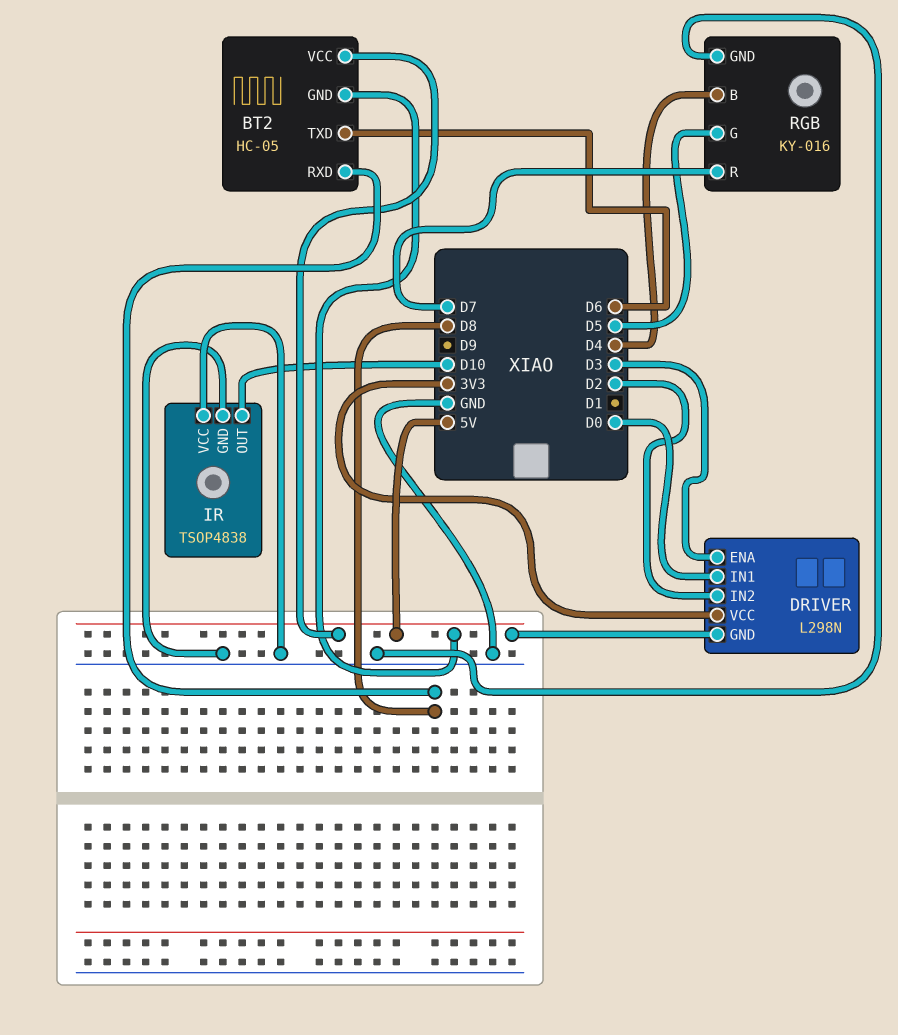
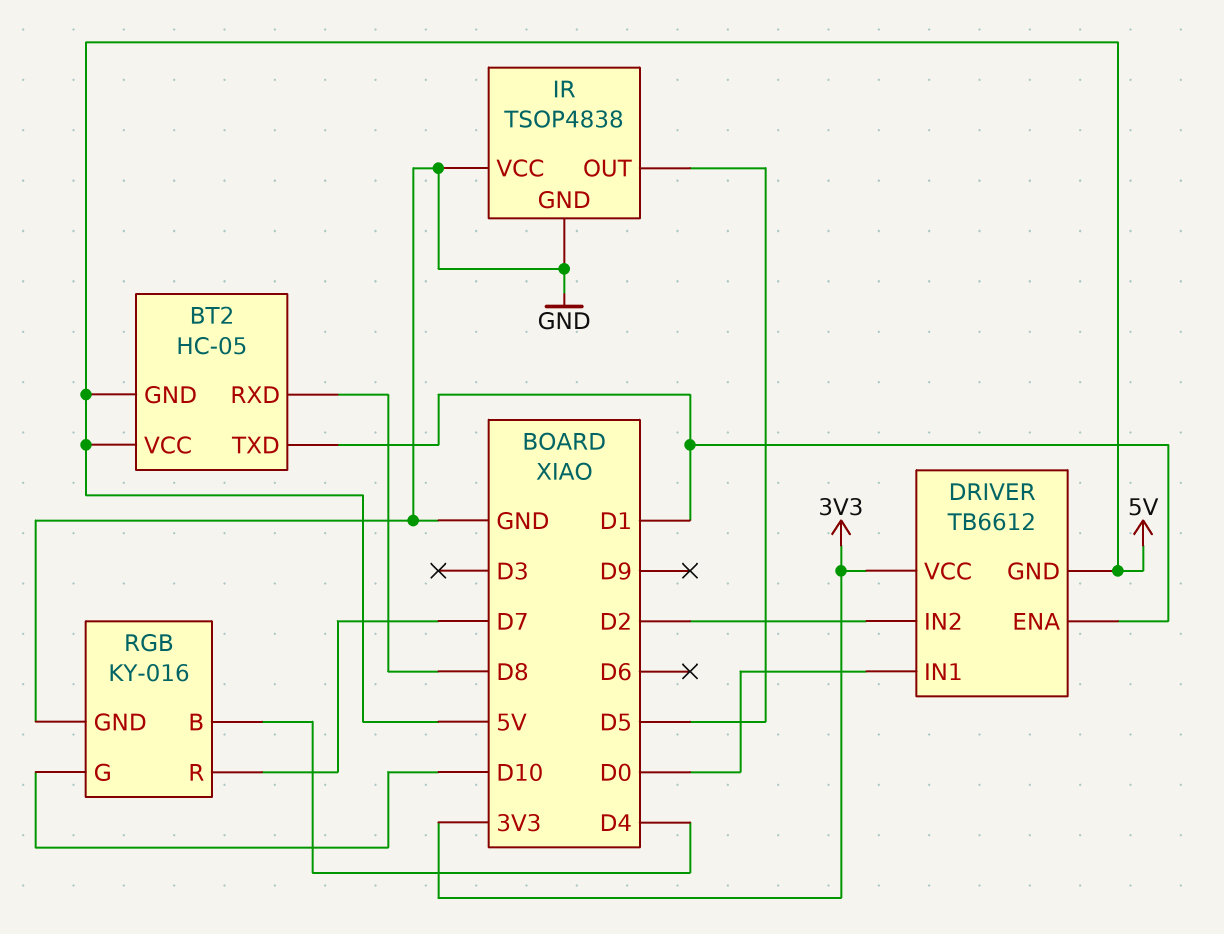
BT2 pin TXD: D6 -> D1
DRIVER: L298N -> TB6612
DRIVER pin ENA: D3 -> D1
IR pin OUT: D10 -> D5
RGB pin G: D5 -> D10

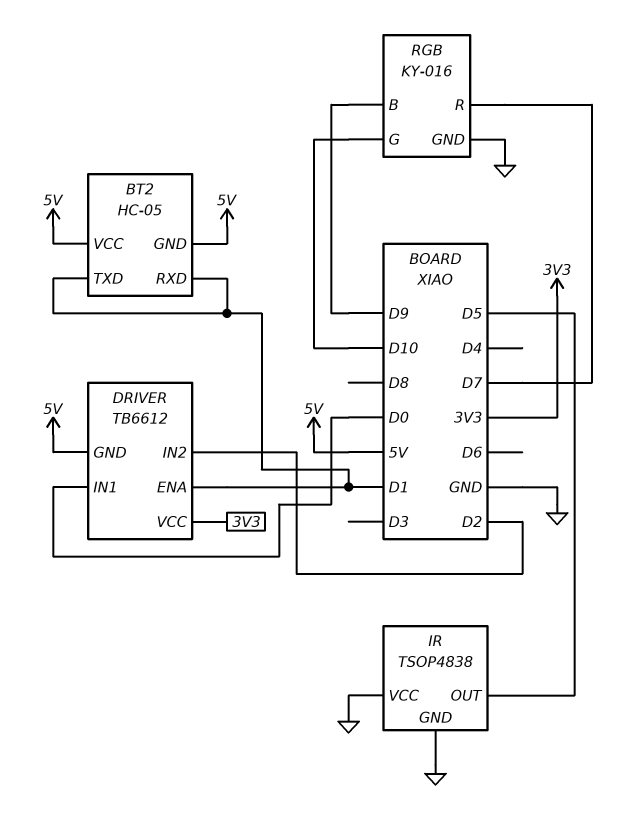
BT2 pin RXD: D8 -> D1
RGB pin B: D4 -> D9

